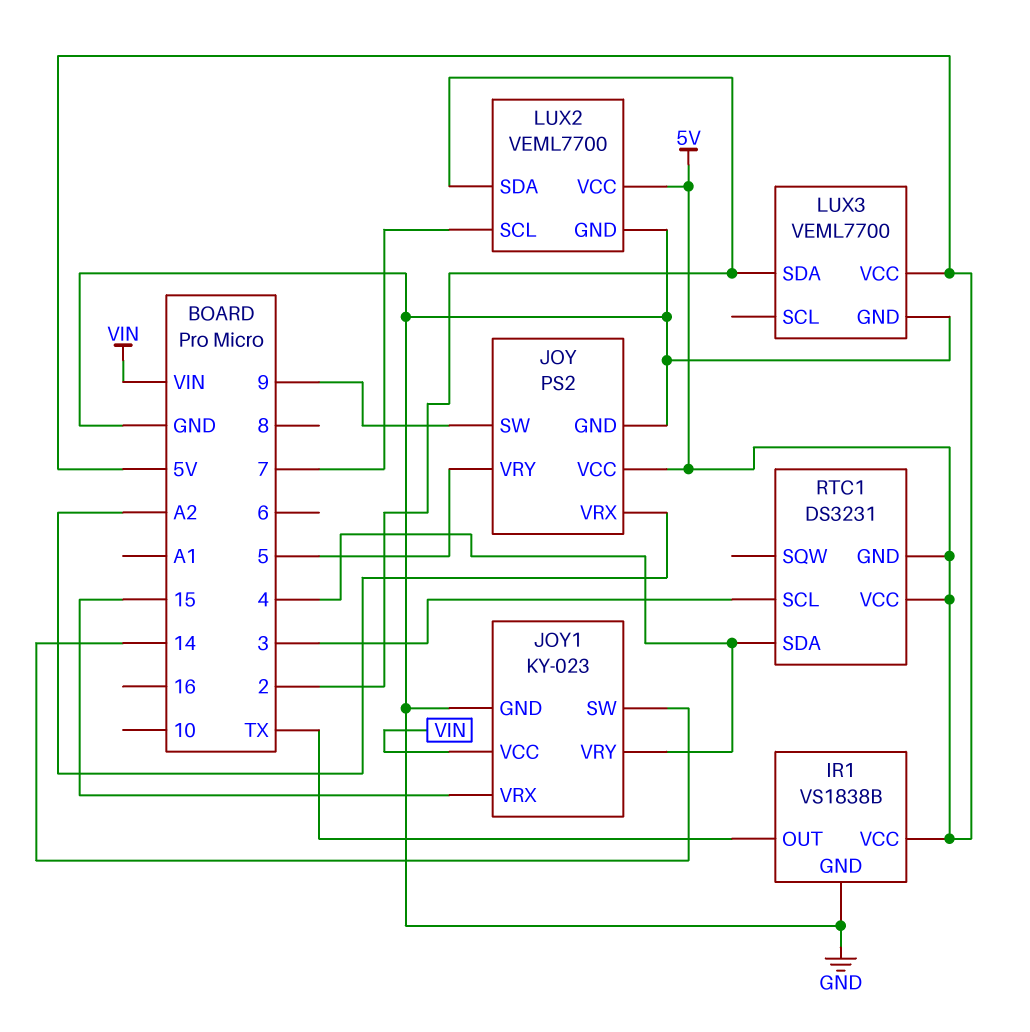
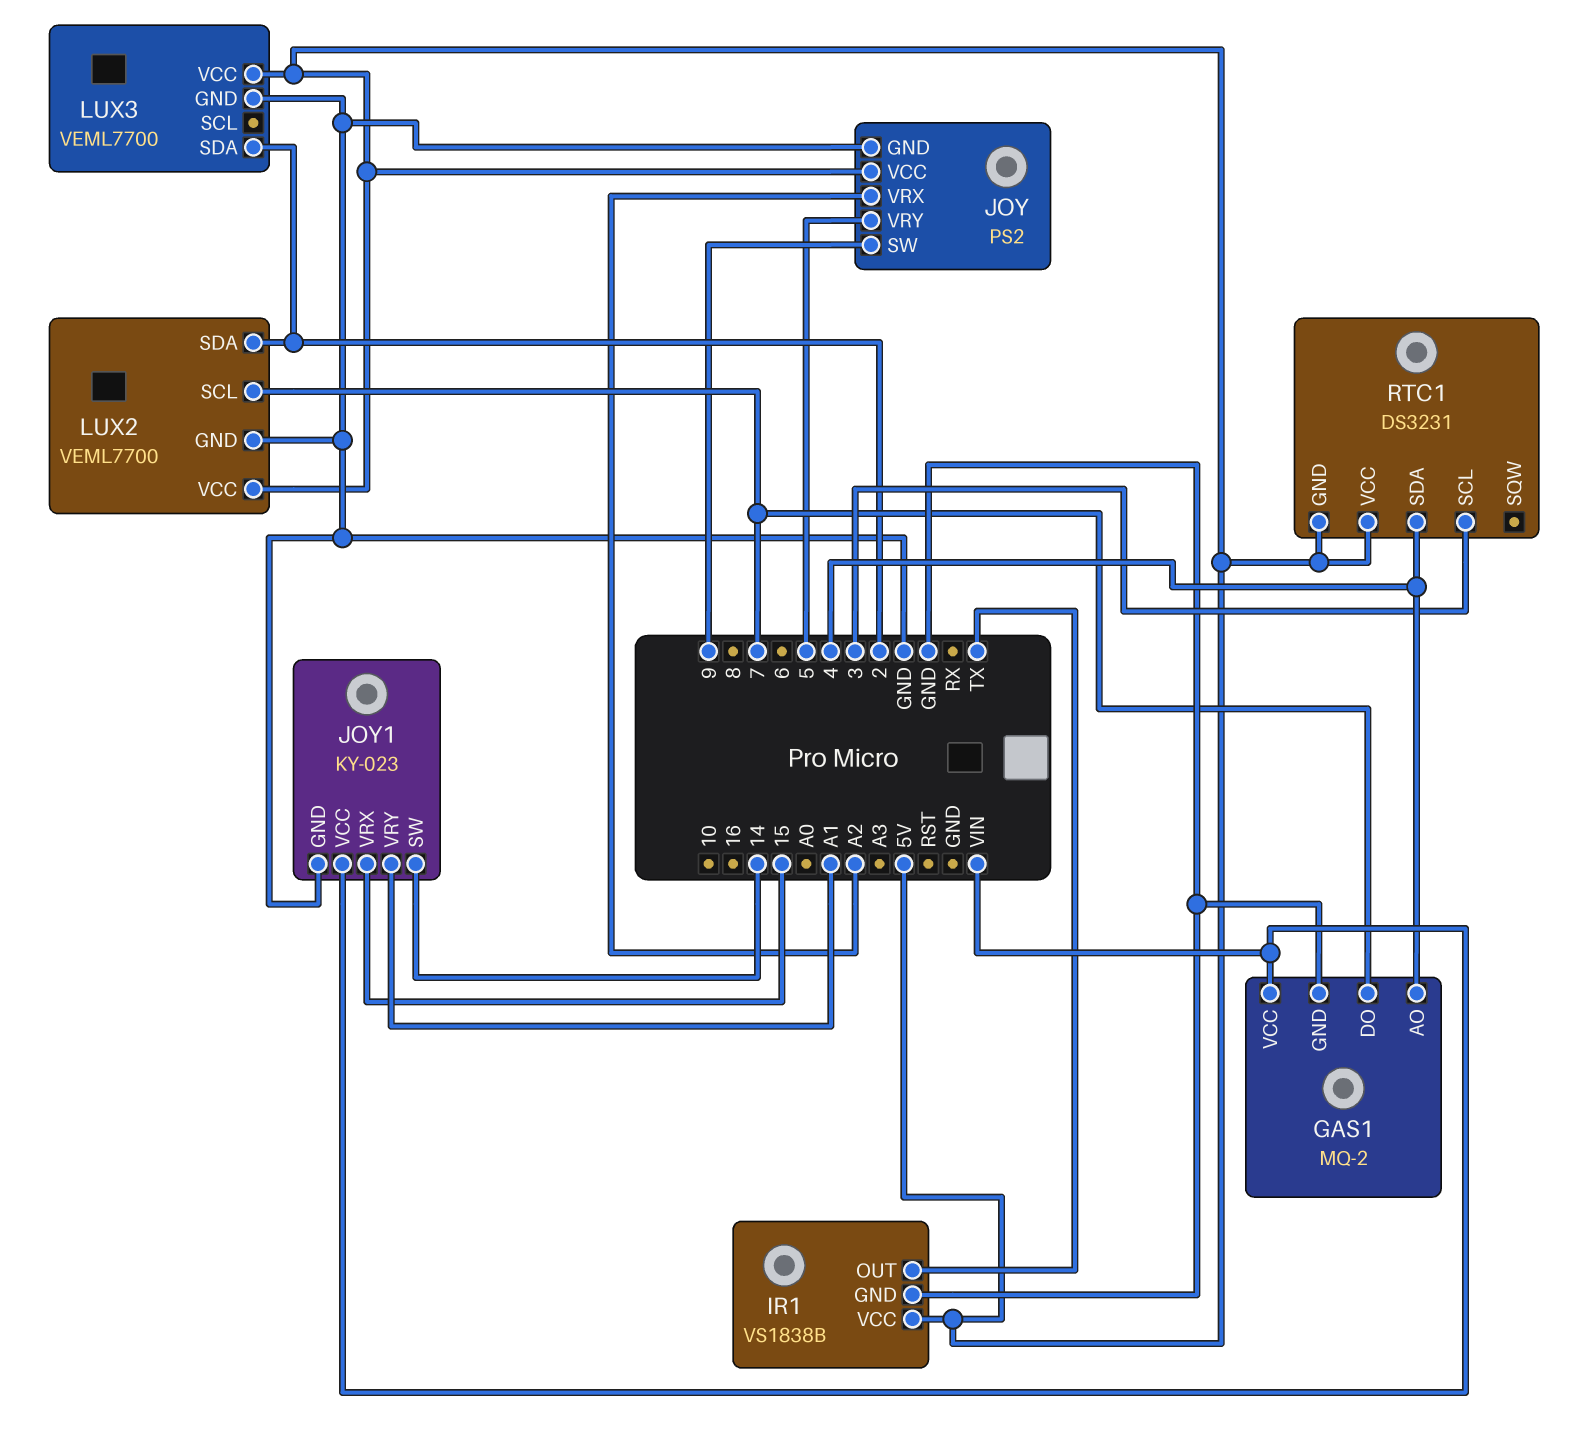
GAS1: none -> MQ-2
GAS1 pin AO: none -> 4
GAS1 pin DO: none -> 7
GAS1 pin GND: none -> GND
GAS1 pin VCC: none -> VIN
JOY1 pin VRY: 4 -> A1

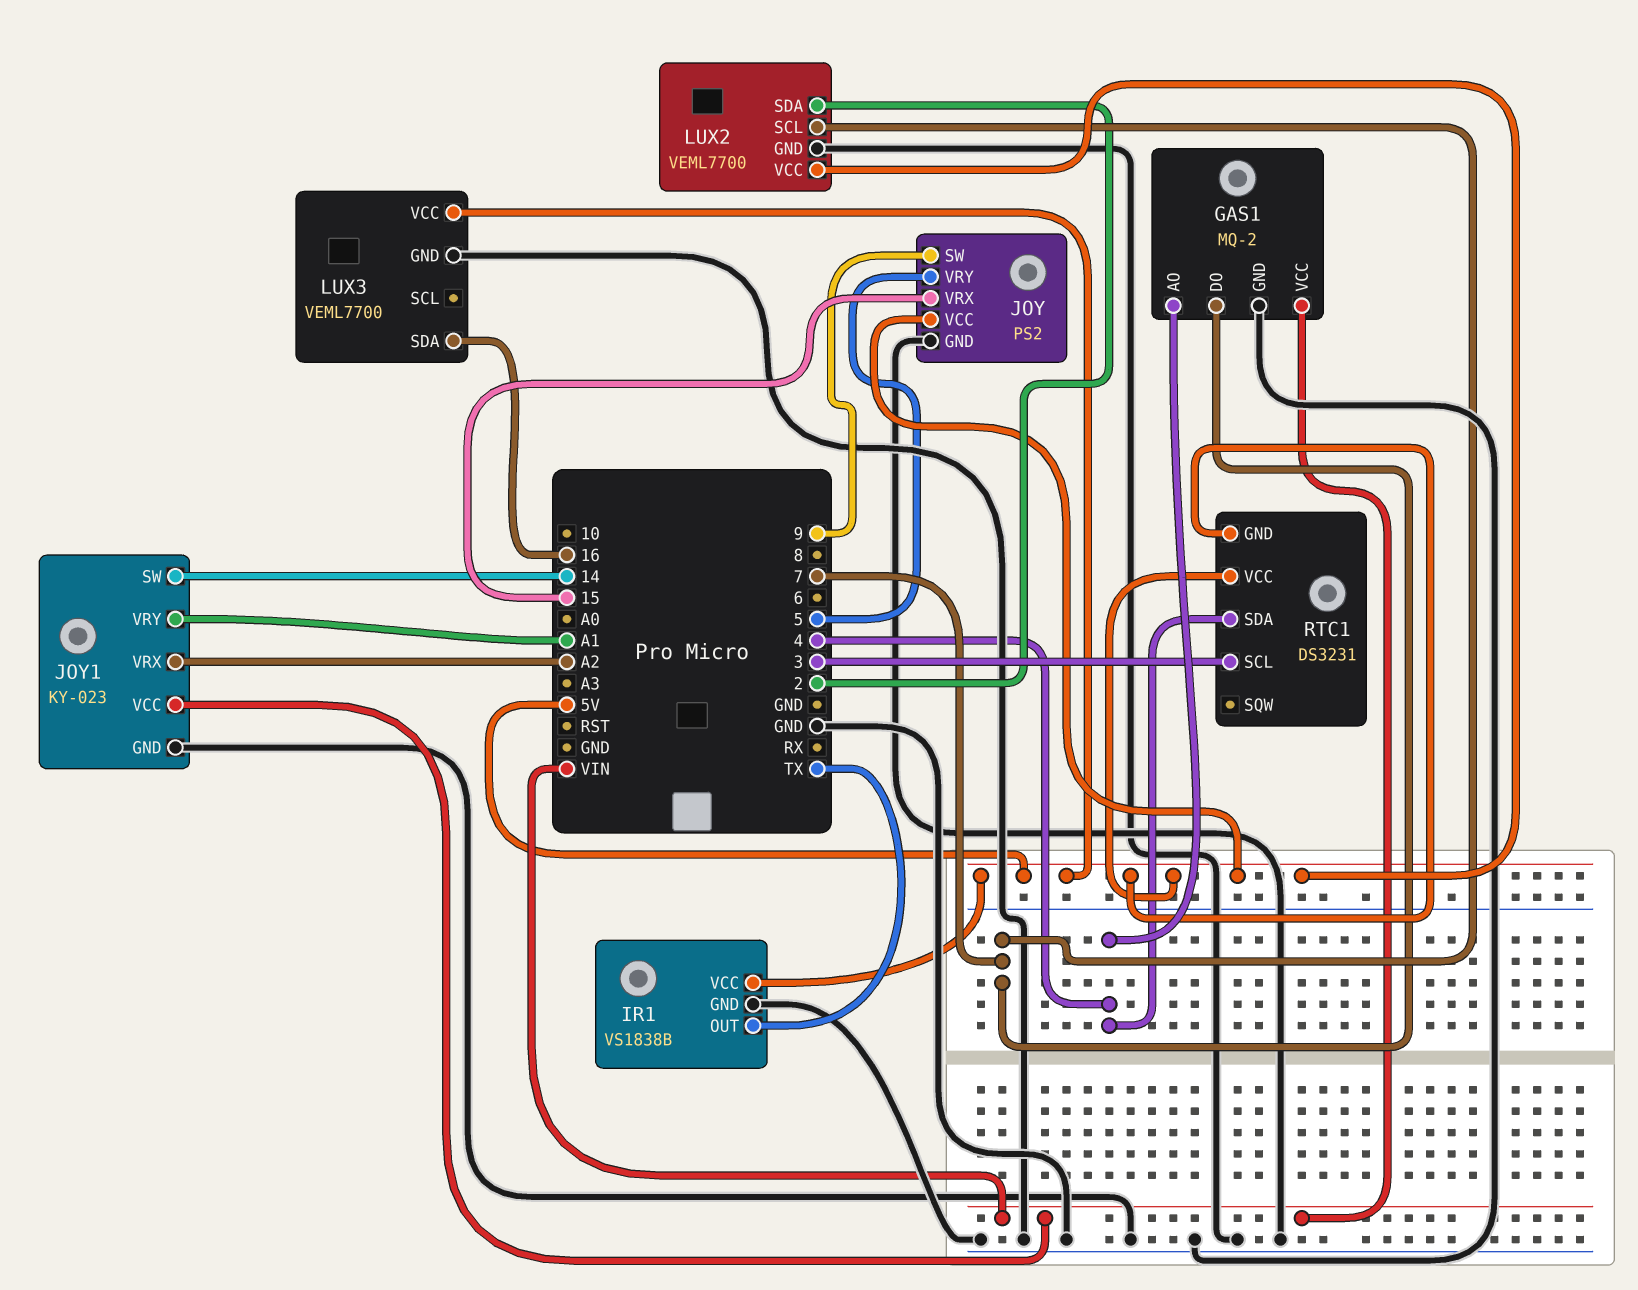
JOY pin VRX: A2 -> 15
JOY1 pin VRX: 15 -> A2
LUX3 pin SDA: 2 -> 16

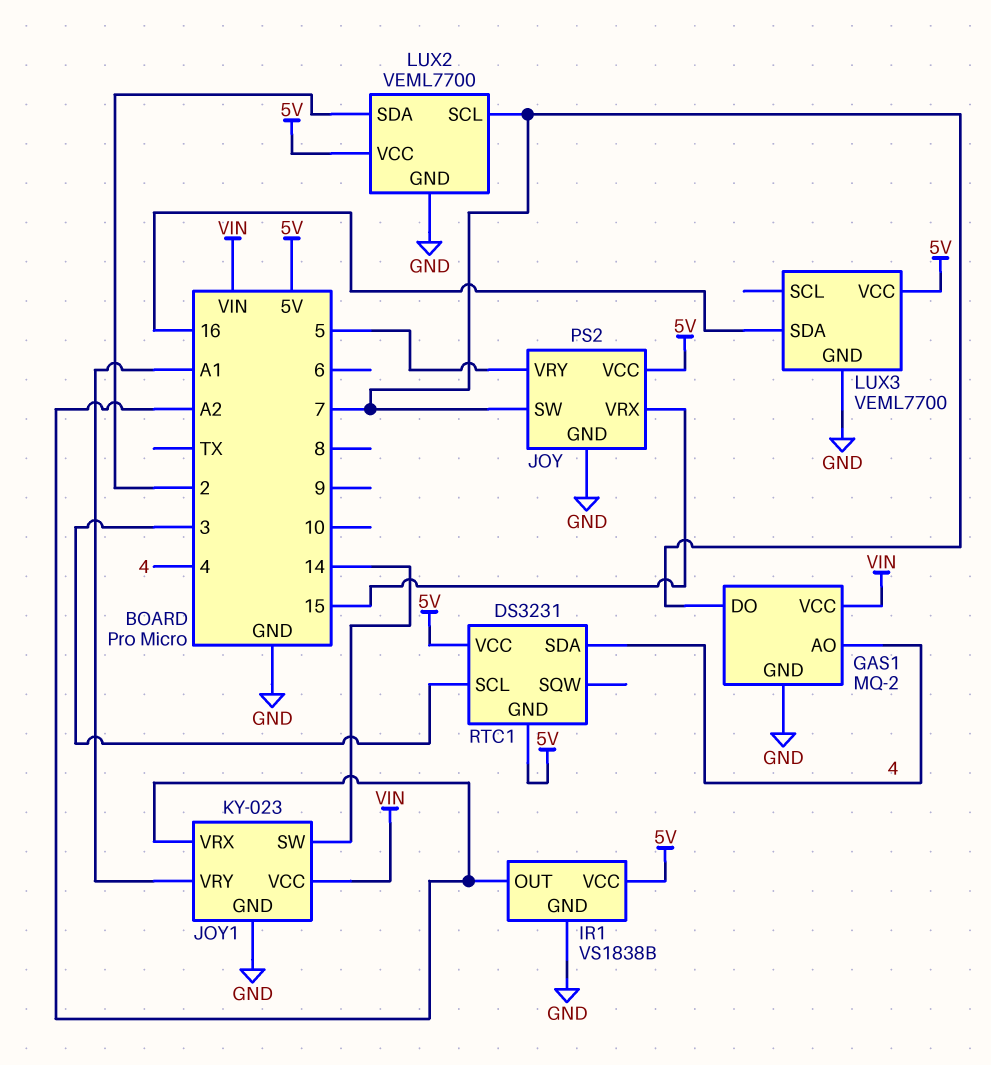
IR1 pin OUT: TX -> A2
JOY pin SW: 9 -> 7

